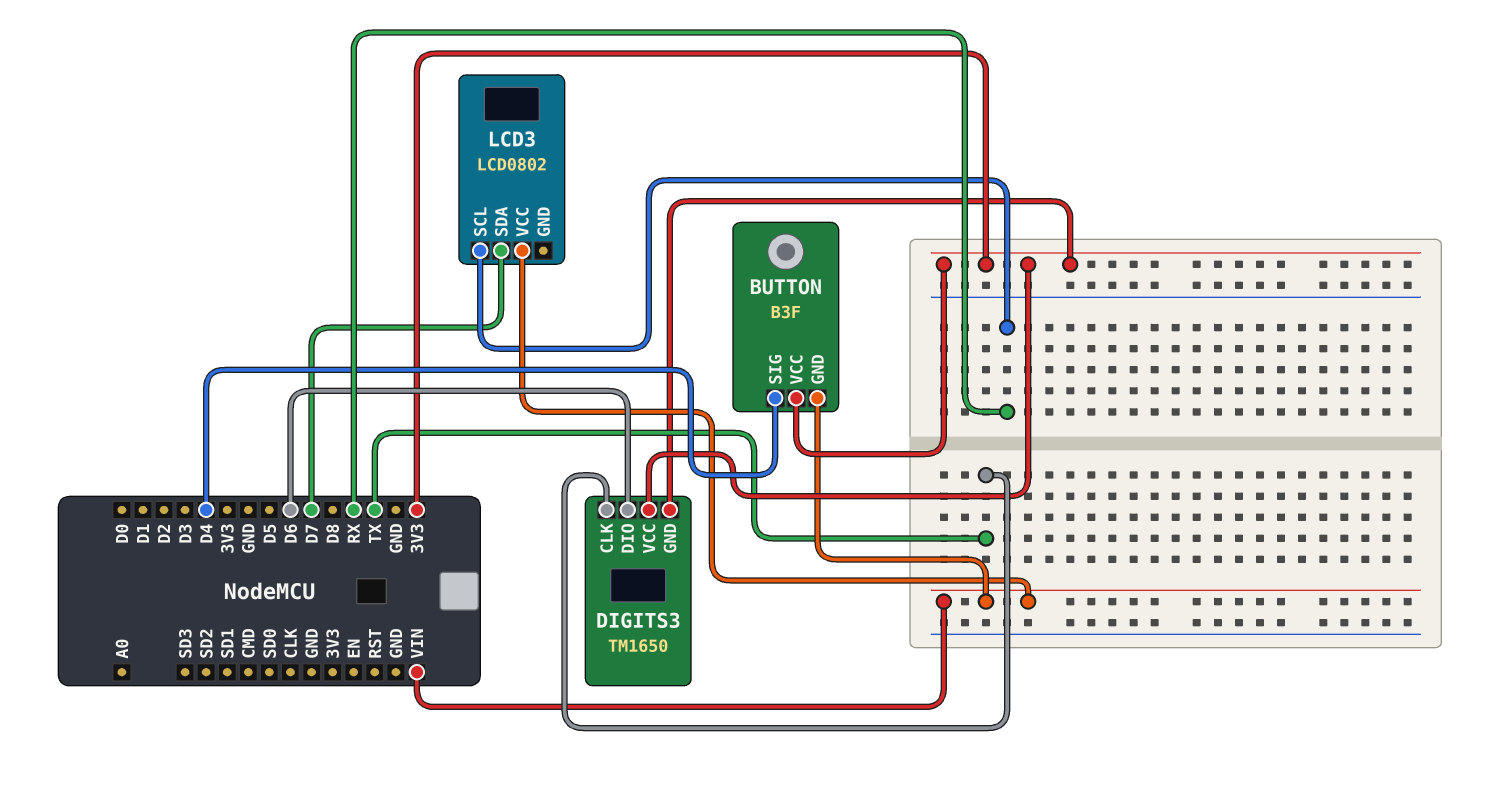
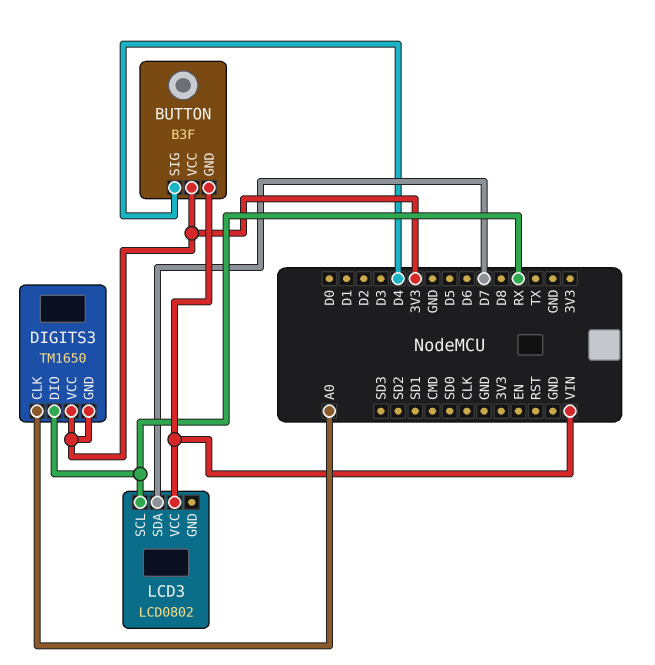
DIGITS3 pin CLK: TX -> A0
DIGITS3 pin DIO: D6 -> RX

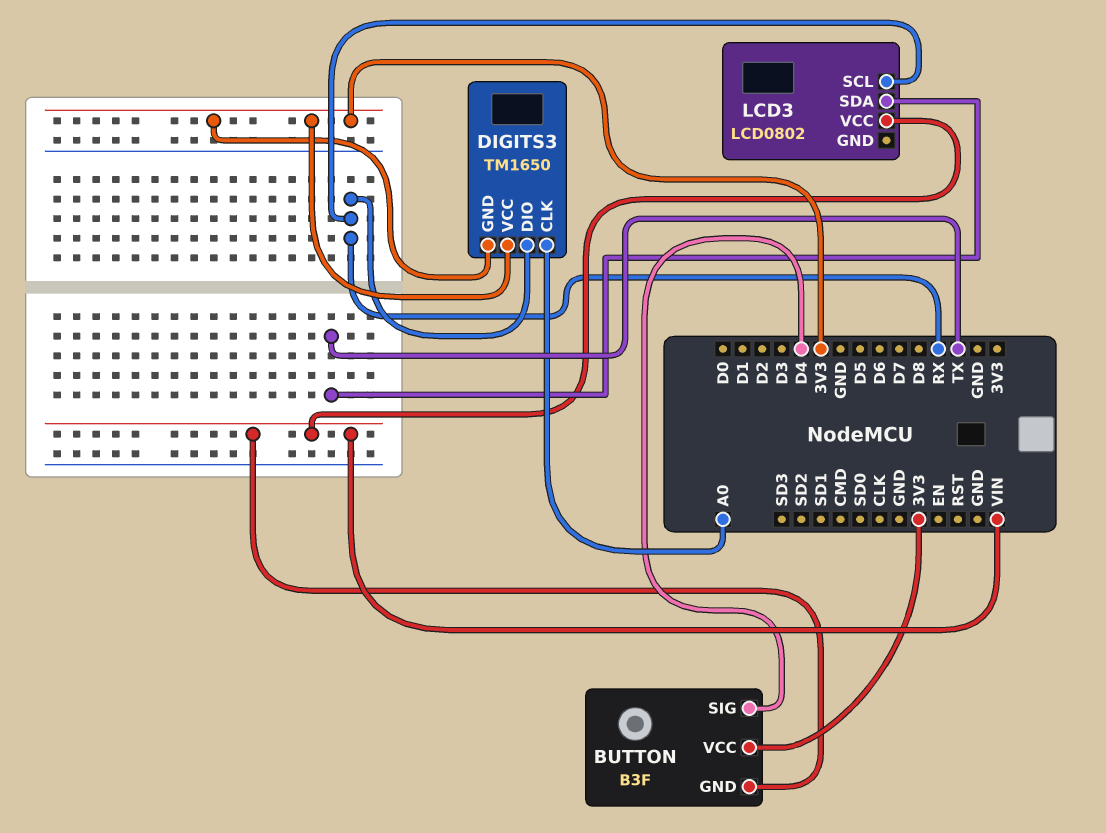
LCD3 pin SDA: D7 -> TX

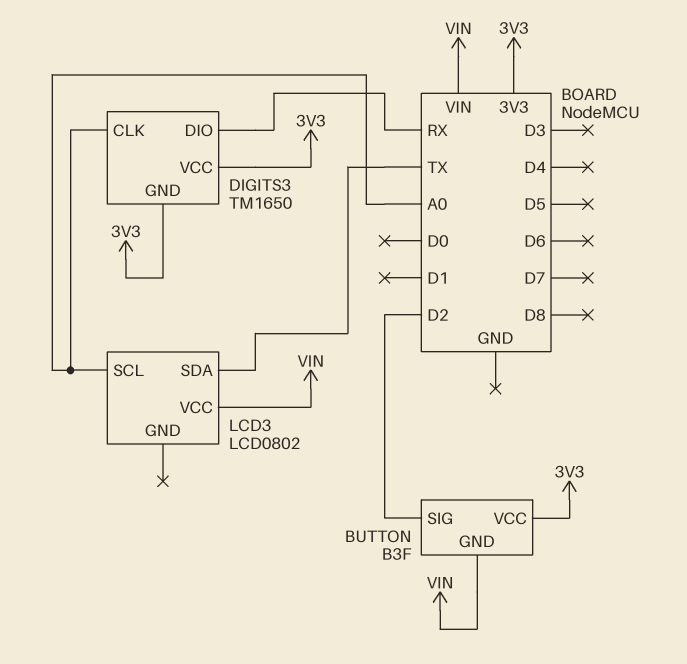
BUTTON pin SIG: D4 -> D2
LCD3 pin SCL: RX -> A0

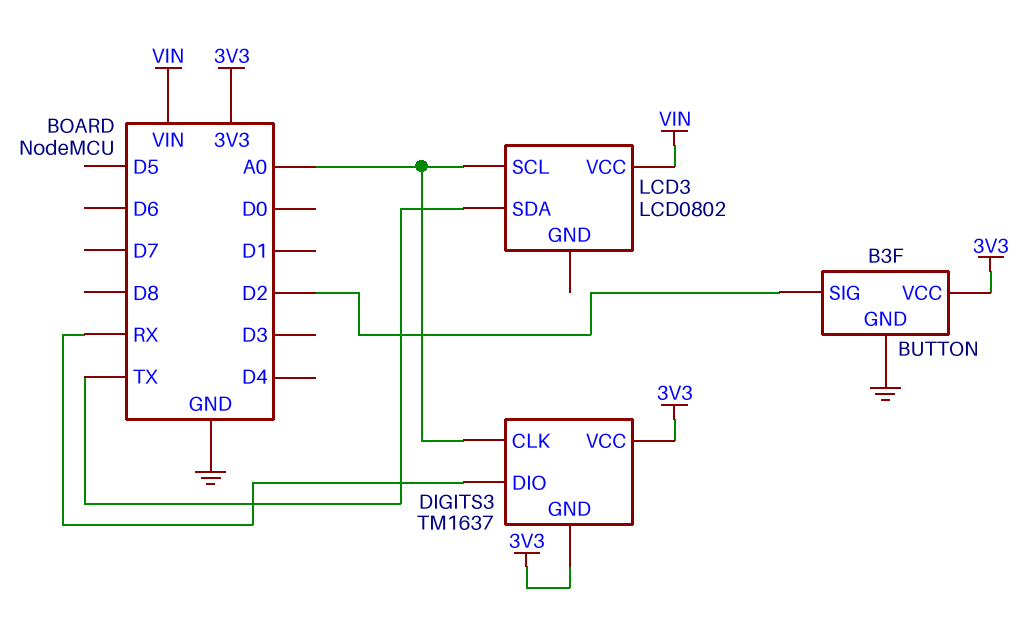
BUTTON pin GND: VIN -> GND
DIGITS3: TM1650 -> TM1637

